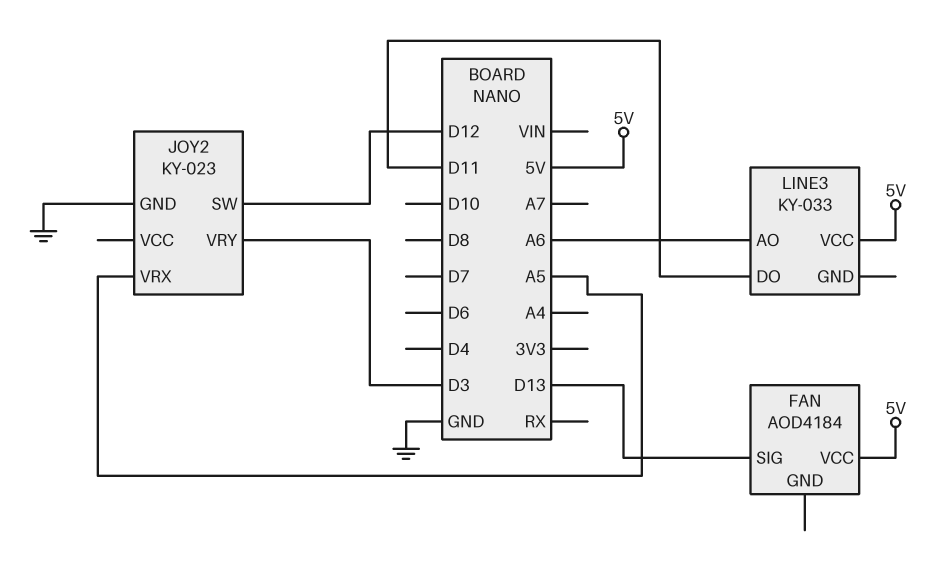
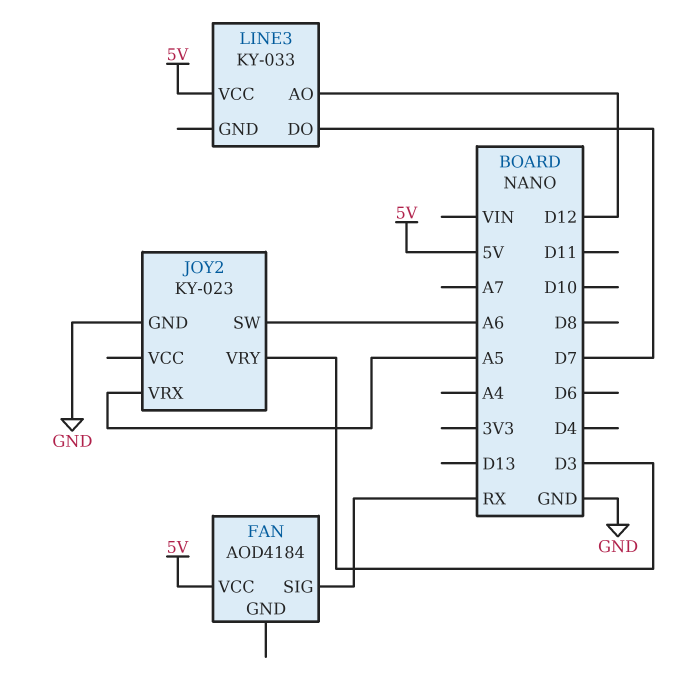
FAN pin SIG: D13 -> RX
JOY2 pin SW: D12 -> A6
LINE3 pin AO: A6 -> D12
LINE3 pin DO: D11 -> D7

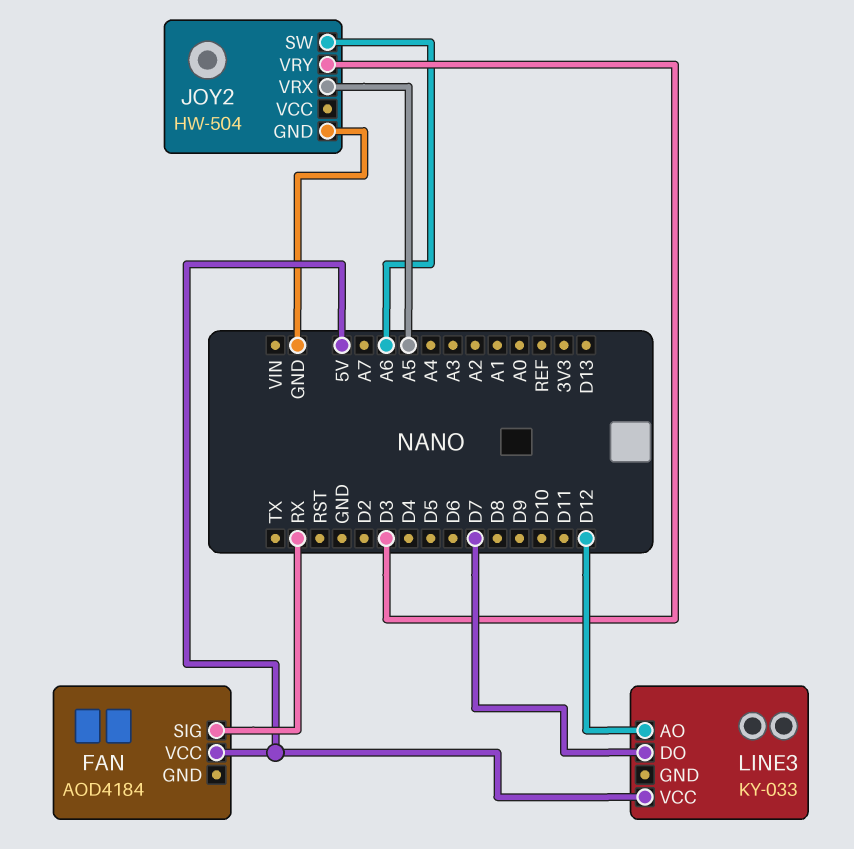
JOY2: KY-023 -> HW-504

